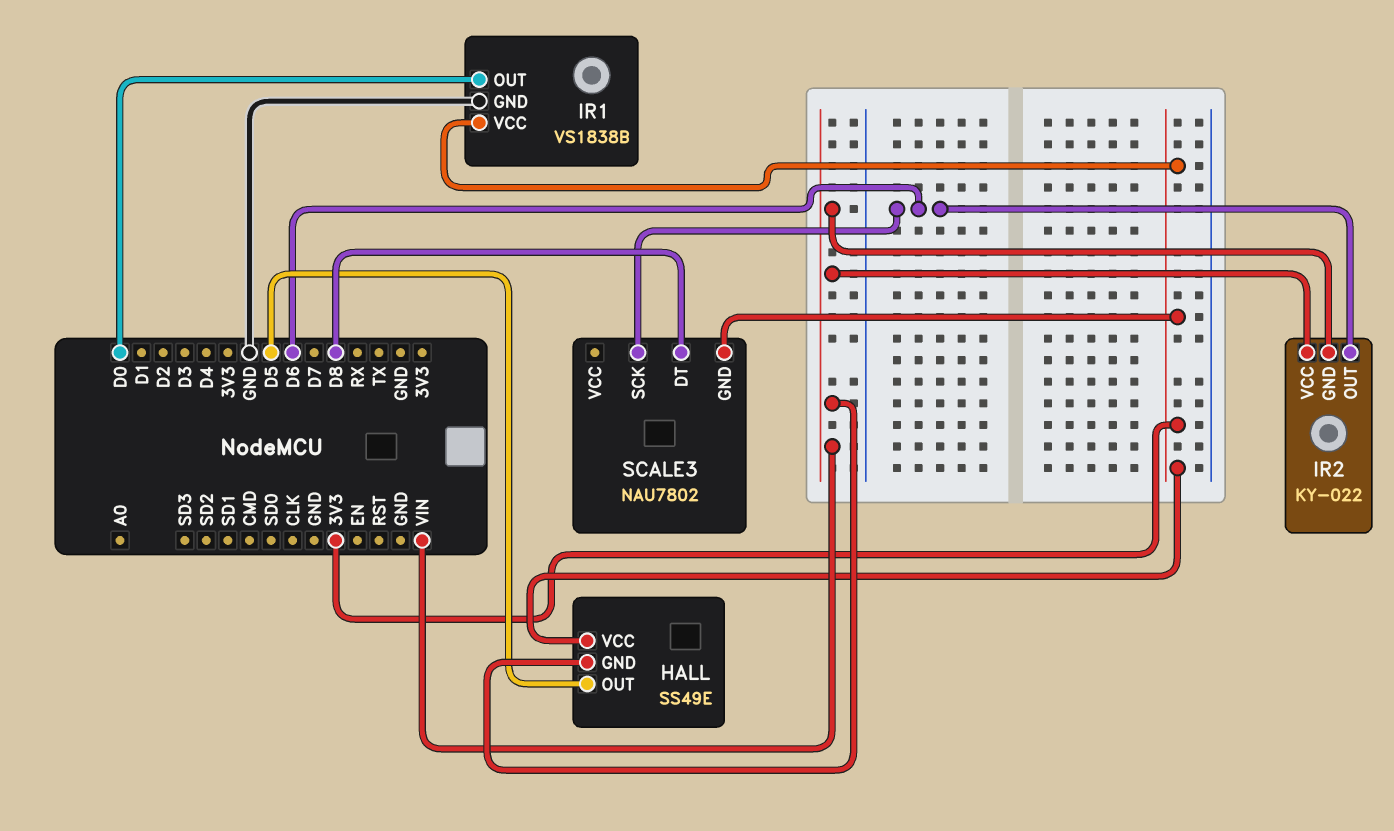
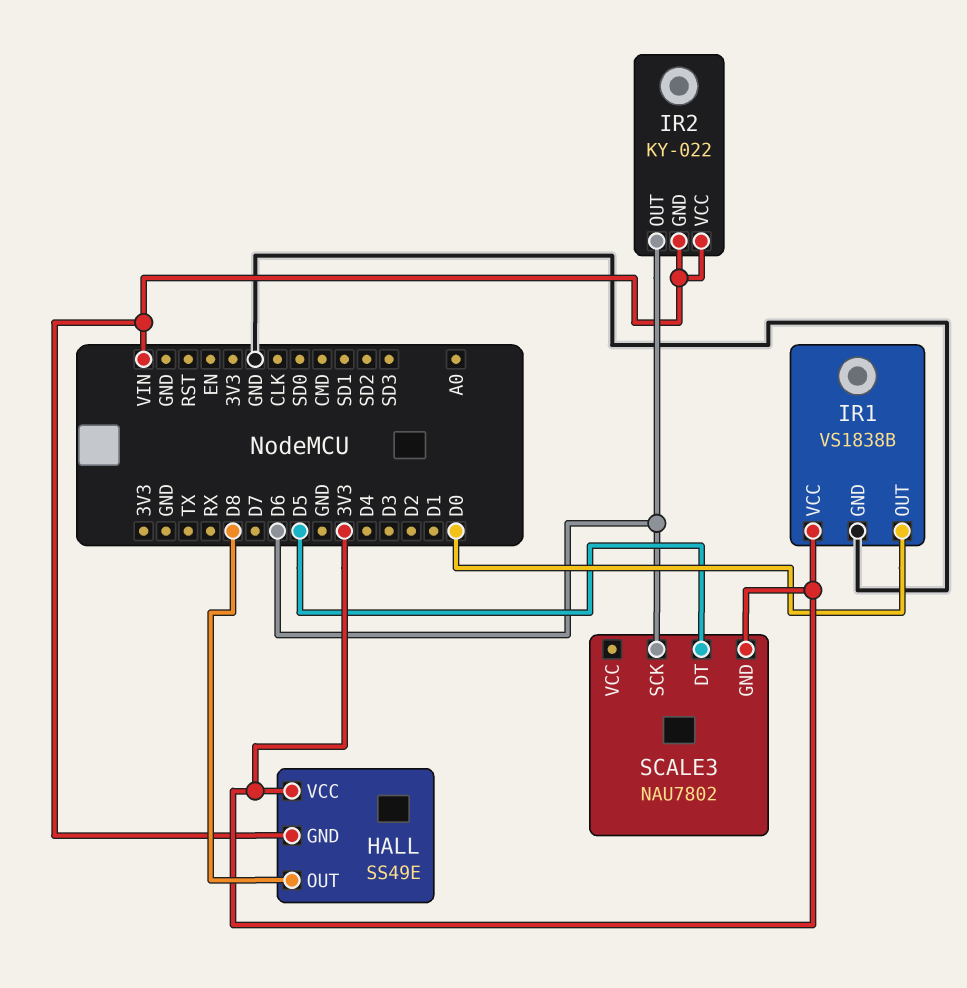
HALL pin OUT: D5 -> D8
SCALE3 pin DT: D8 -> D5

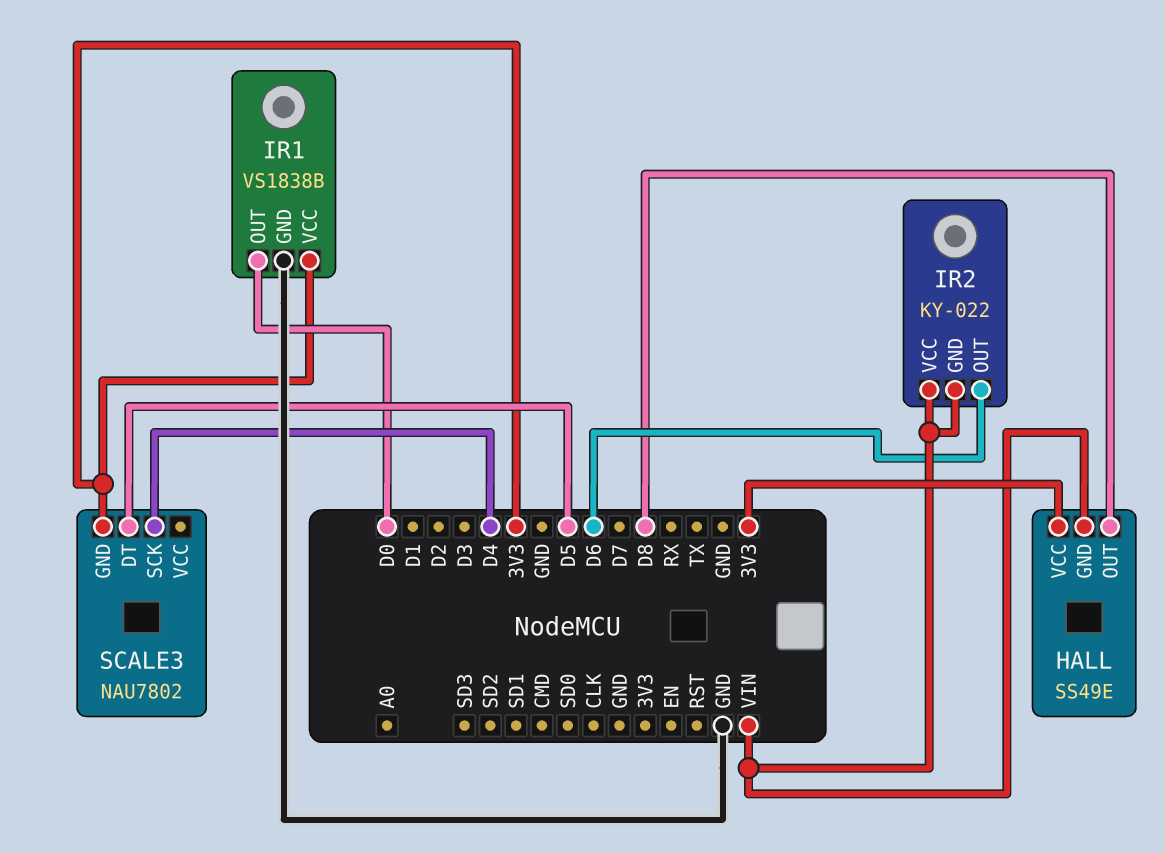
SCALE3 pin SCK: D6 -> D4

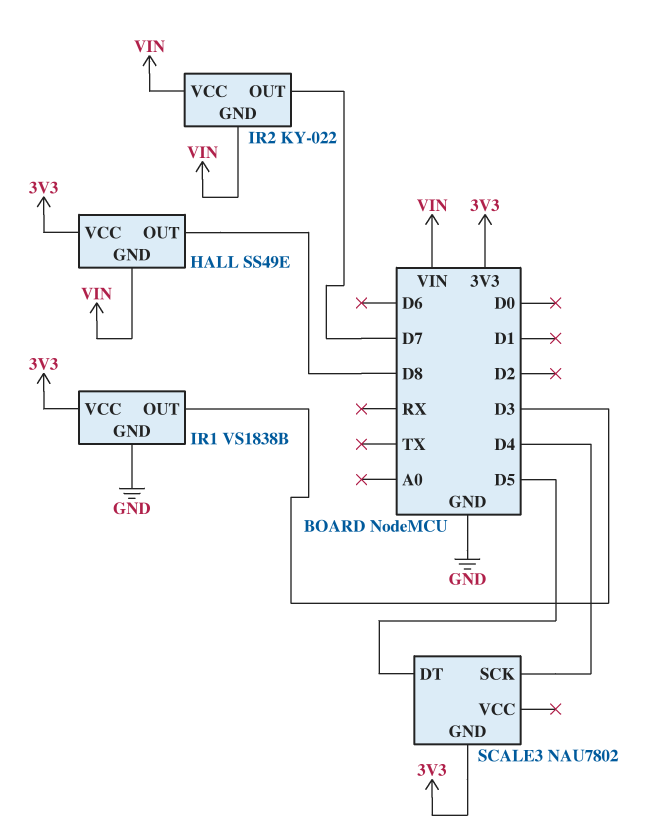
IR1 pin OUT: D0 -> D3
IR2 pin OUT: D6 -> D7

